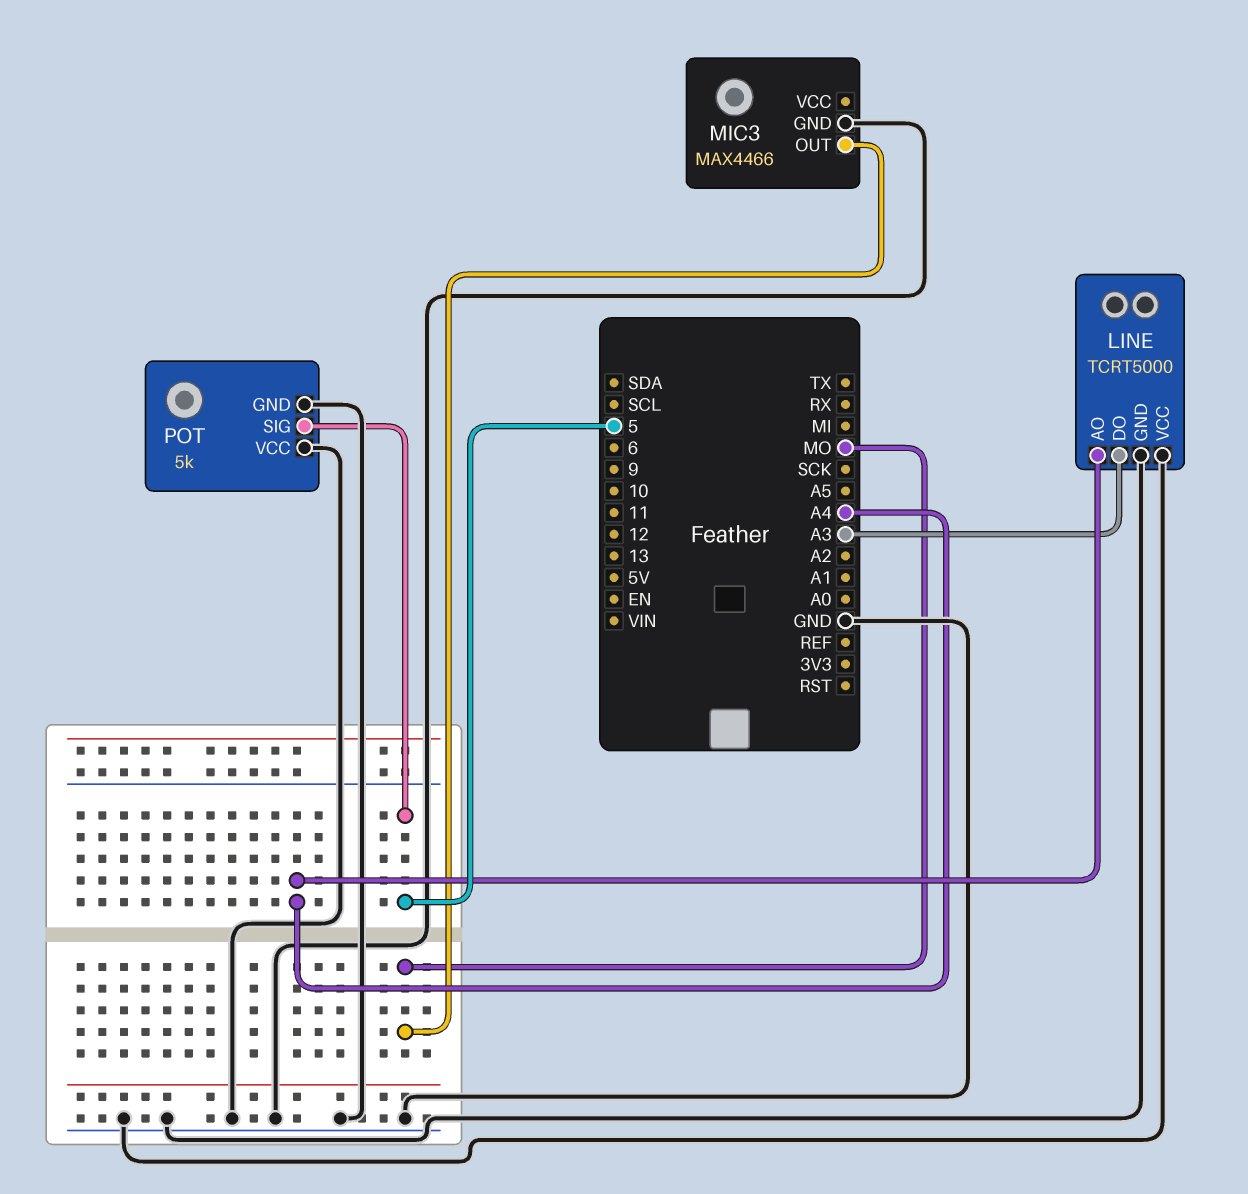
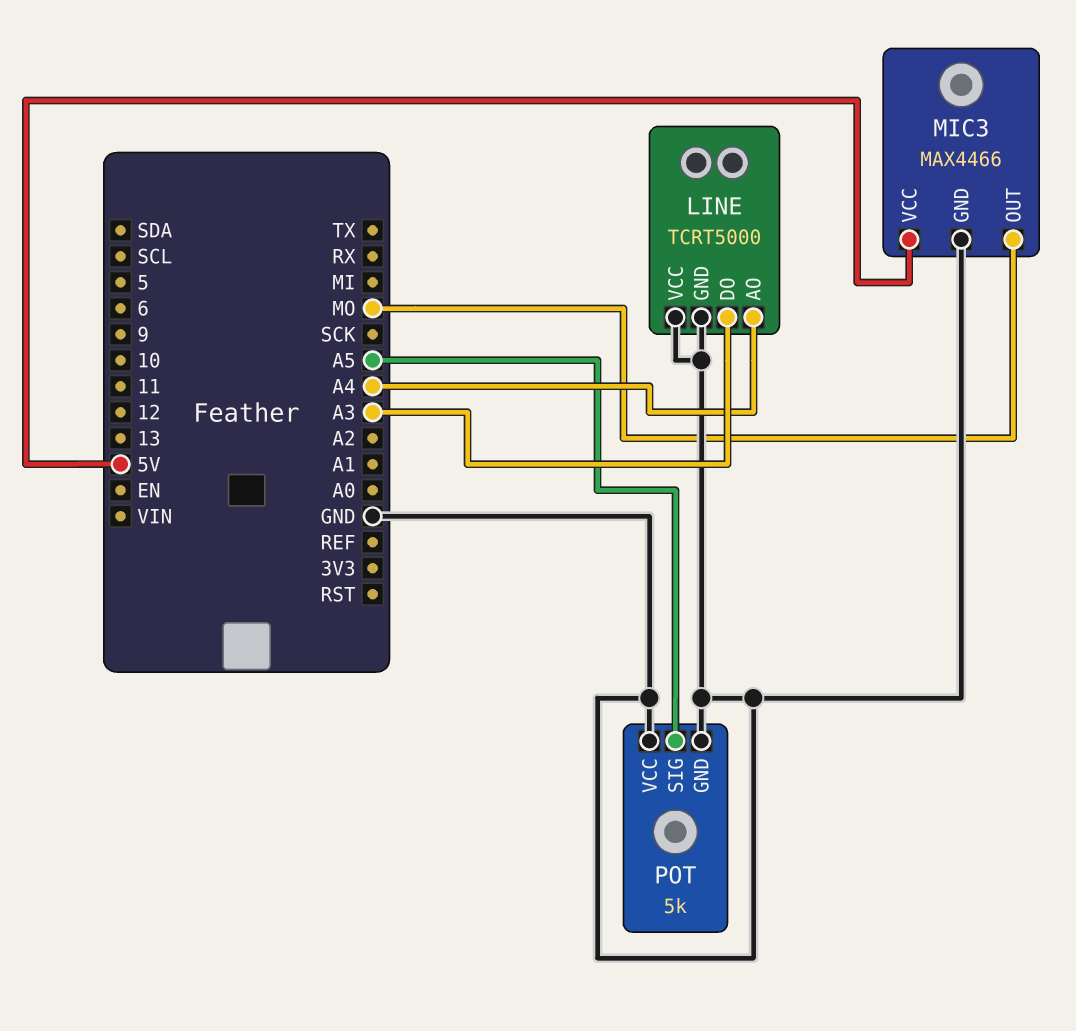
MIC3 pin VCC: none -> 5V
POT pin SIG: 5 -> A5

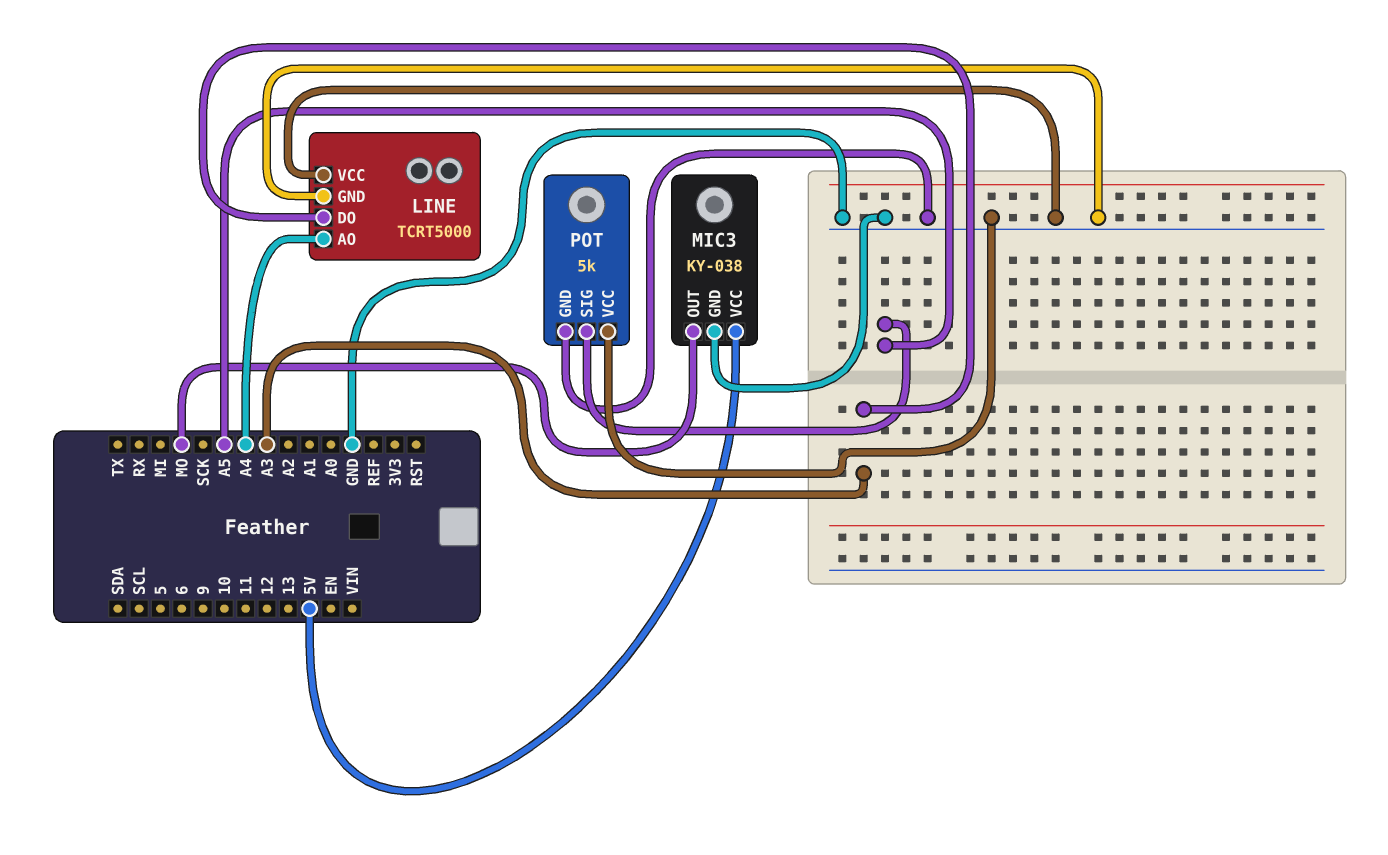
MIC3: MAX4466 -> KY-038

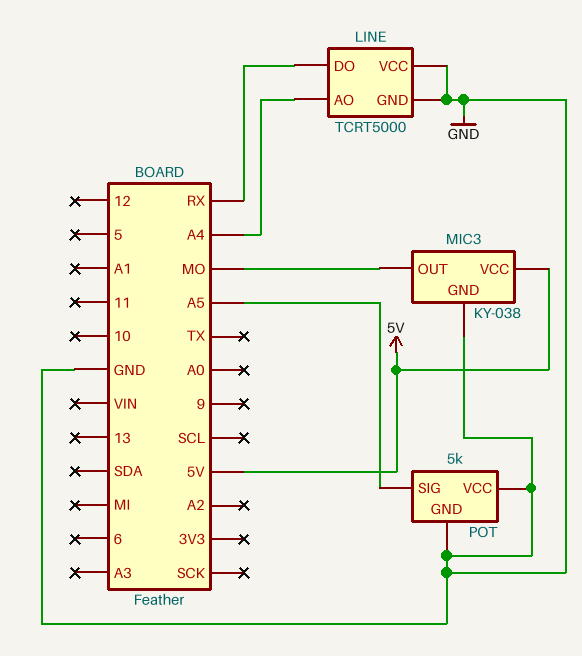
LINE pin DO: A3 -> RX

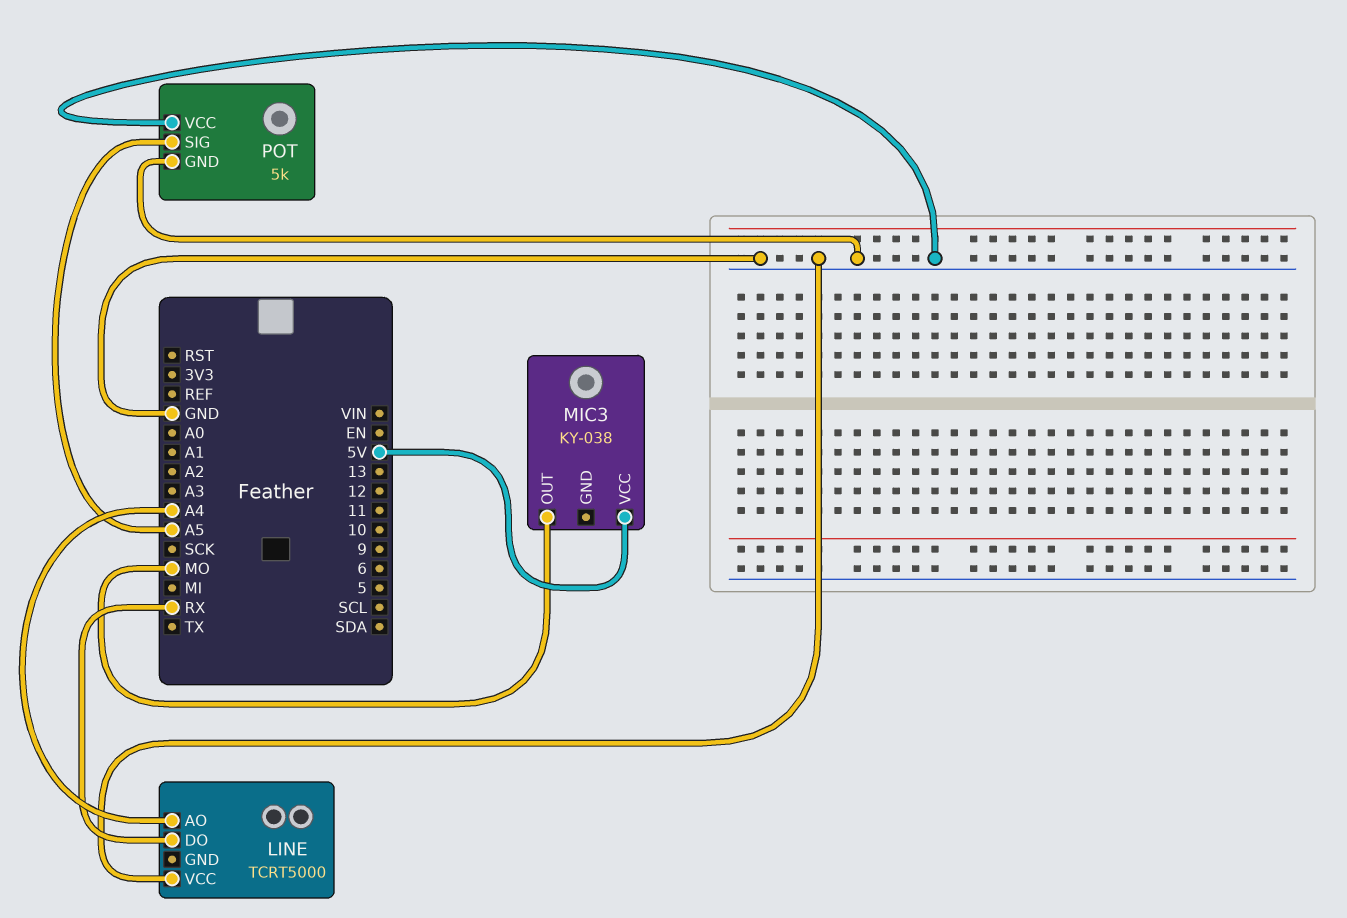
LINE pin GND: GND -> none
MIC3 pin GND: GND -> none

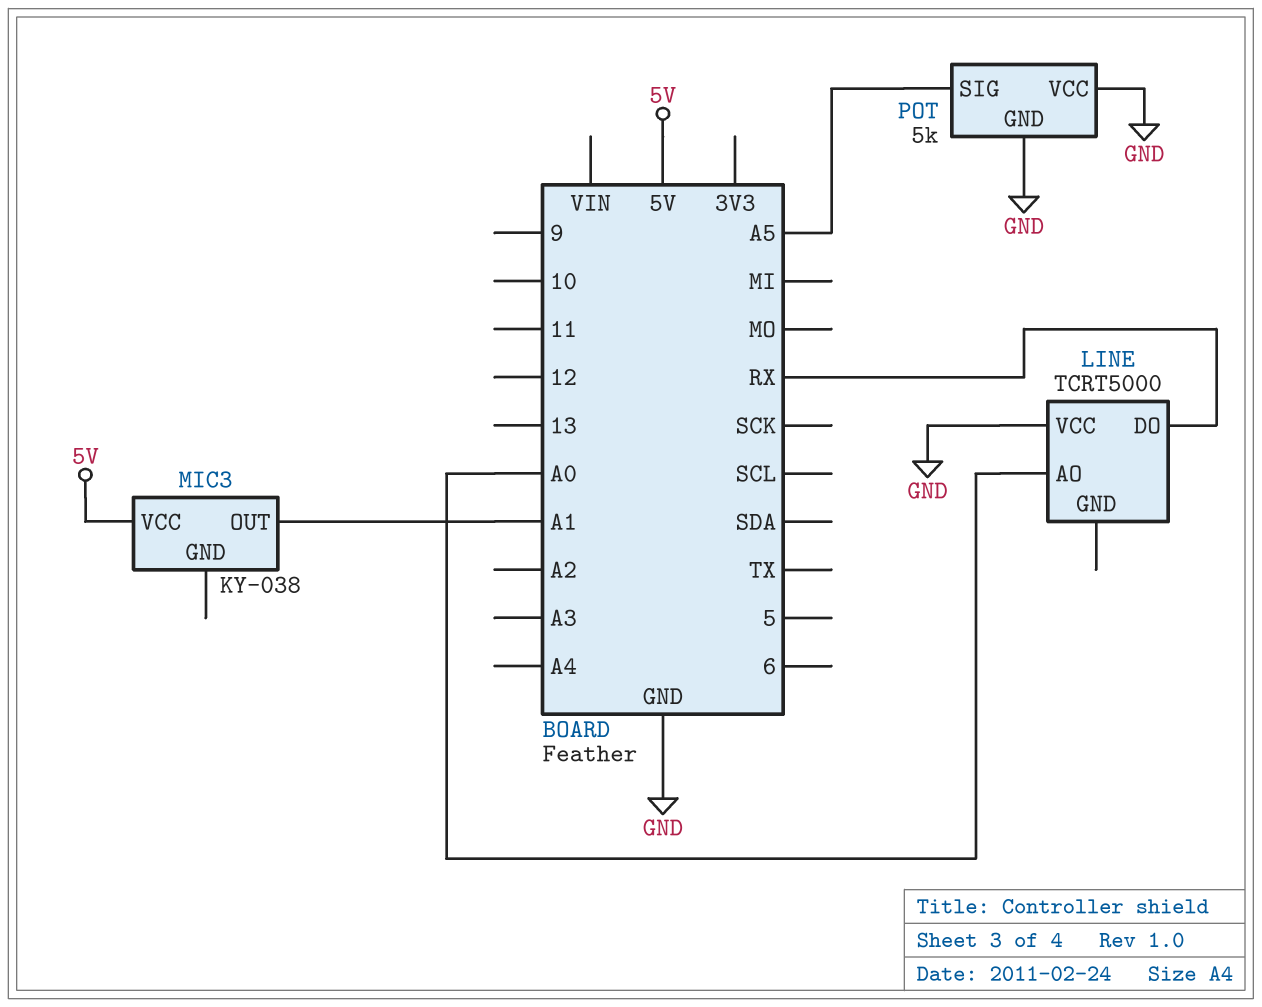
LINE pin AO: A4 -> A0
MIC3 pin OUT: MO -> A1

